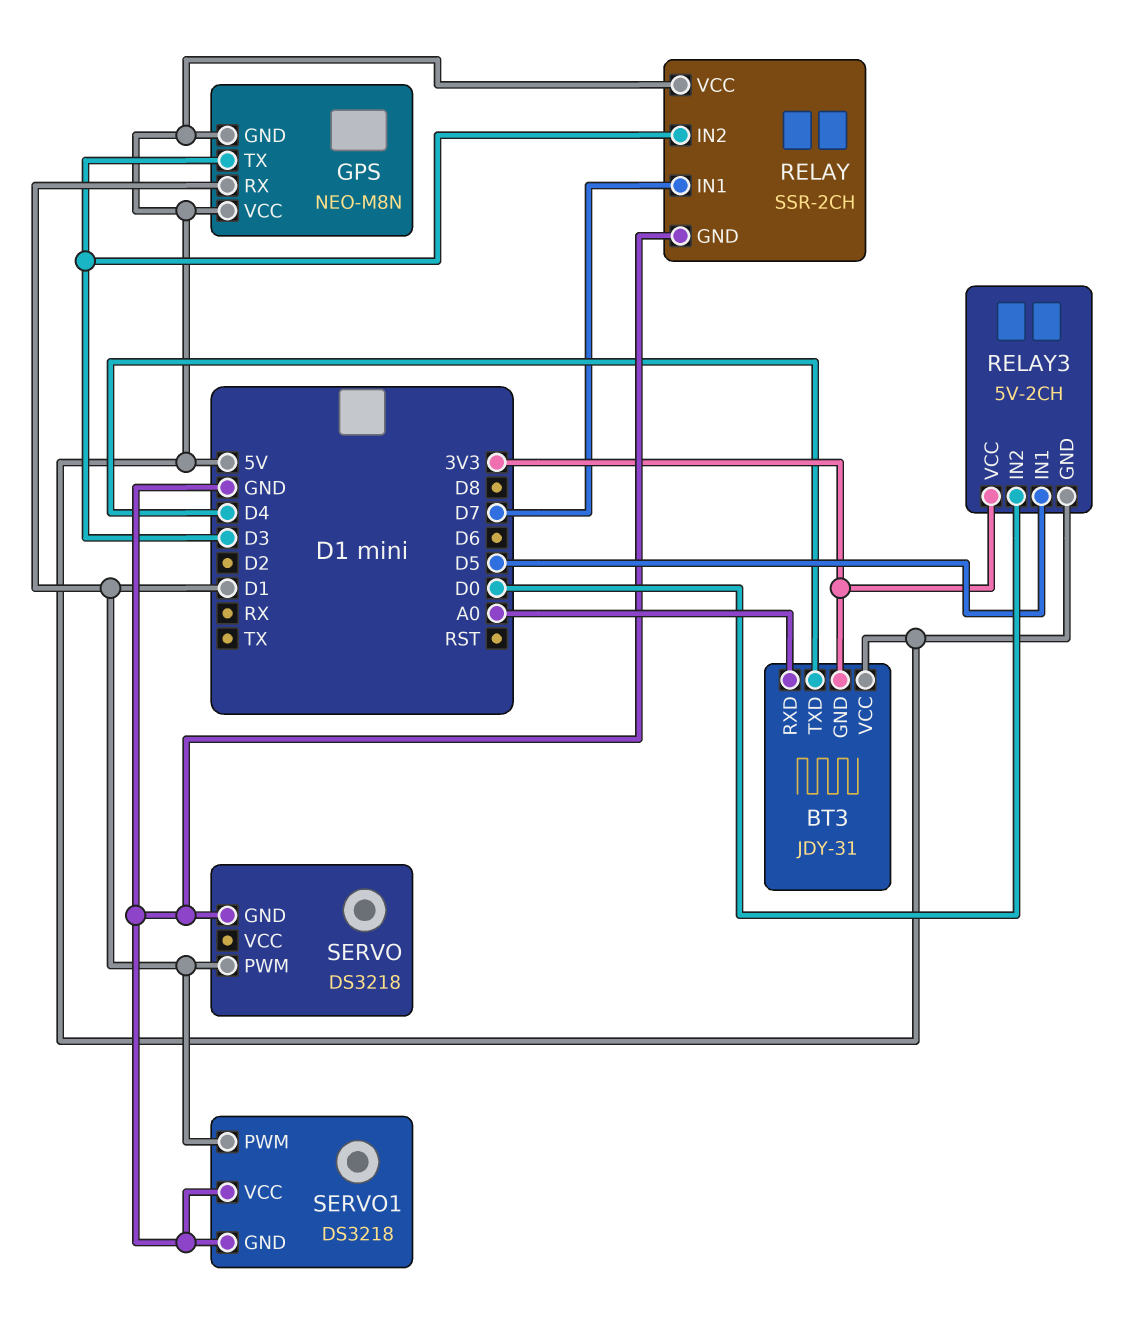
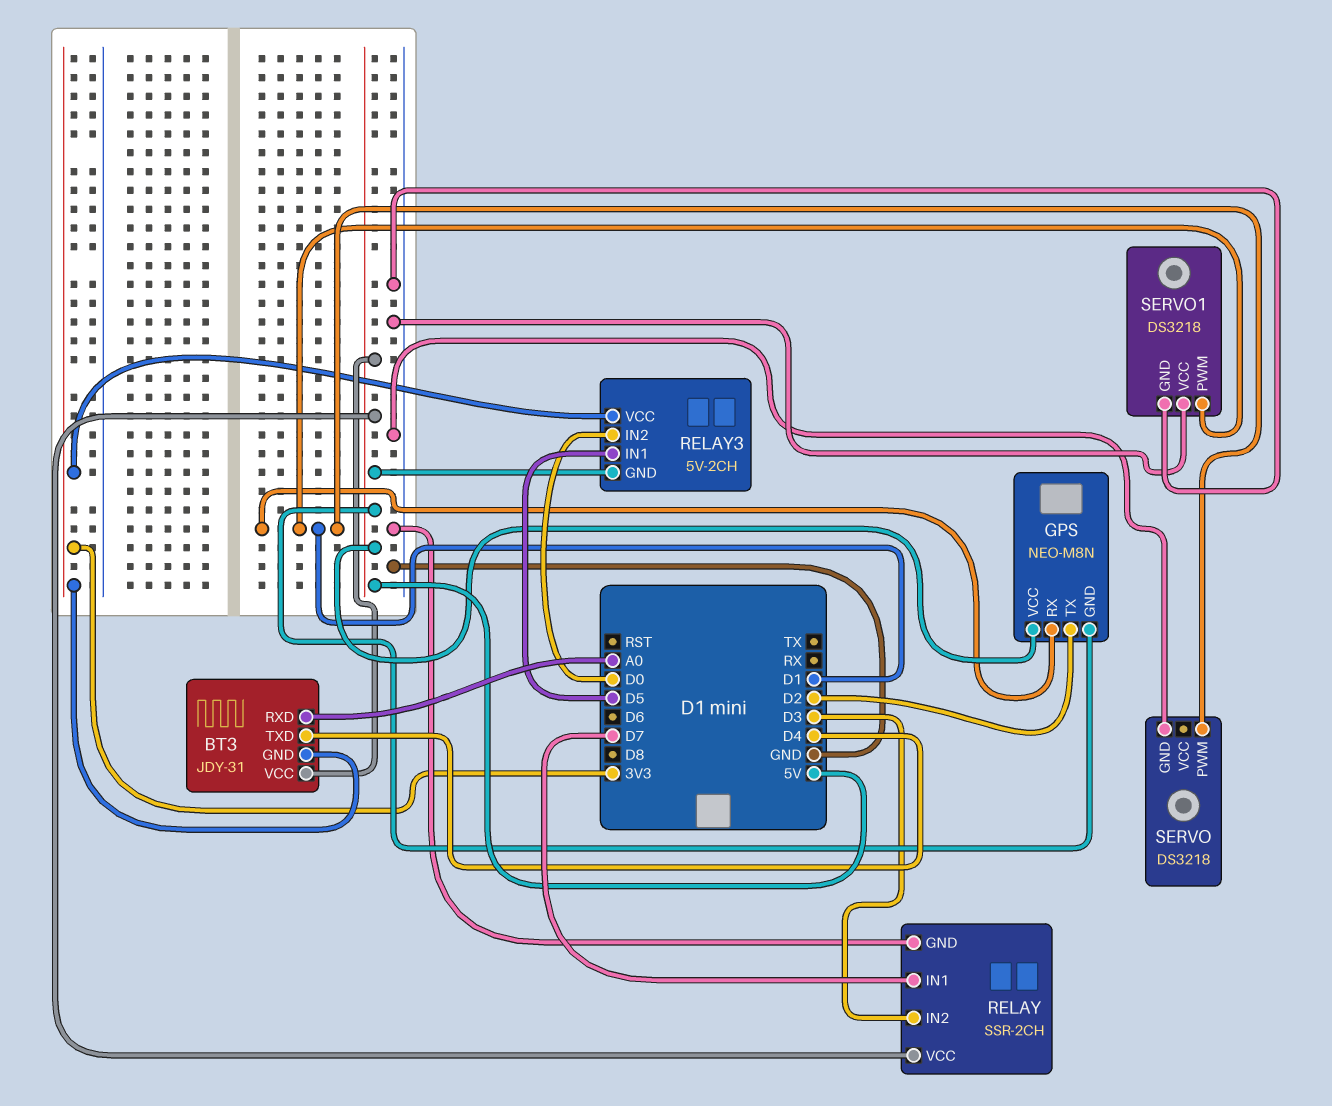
GPS pin TX: D3 -> D2

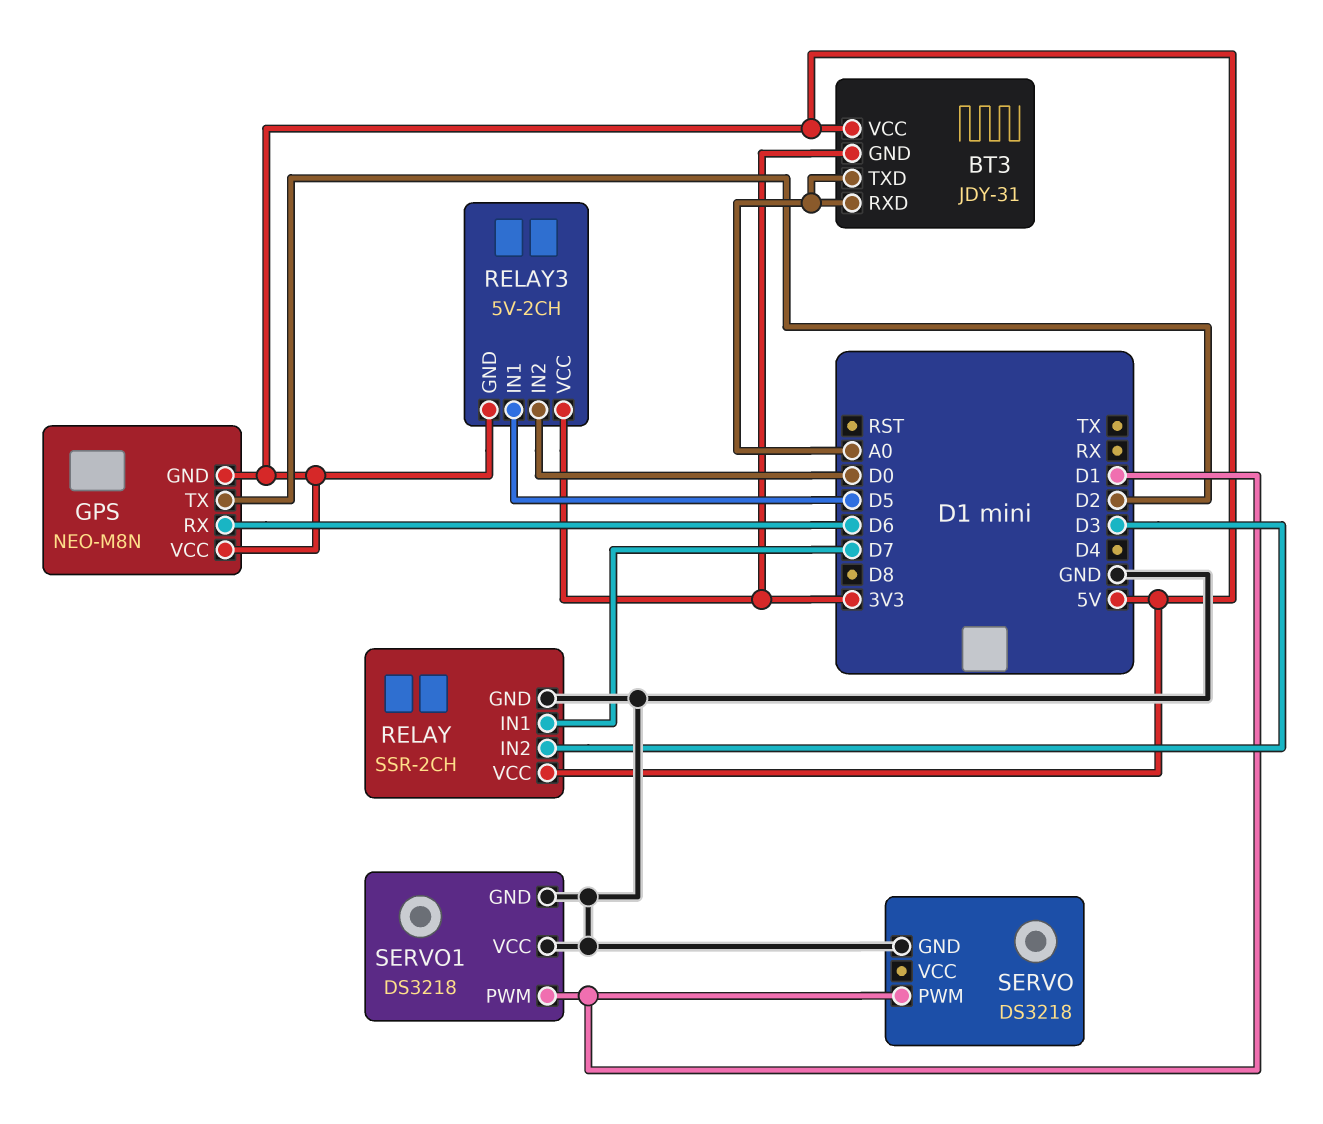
BT3 pin TXD: D4 -> A0
GPS pin RX: D1 -> D6

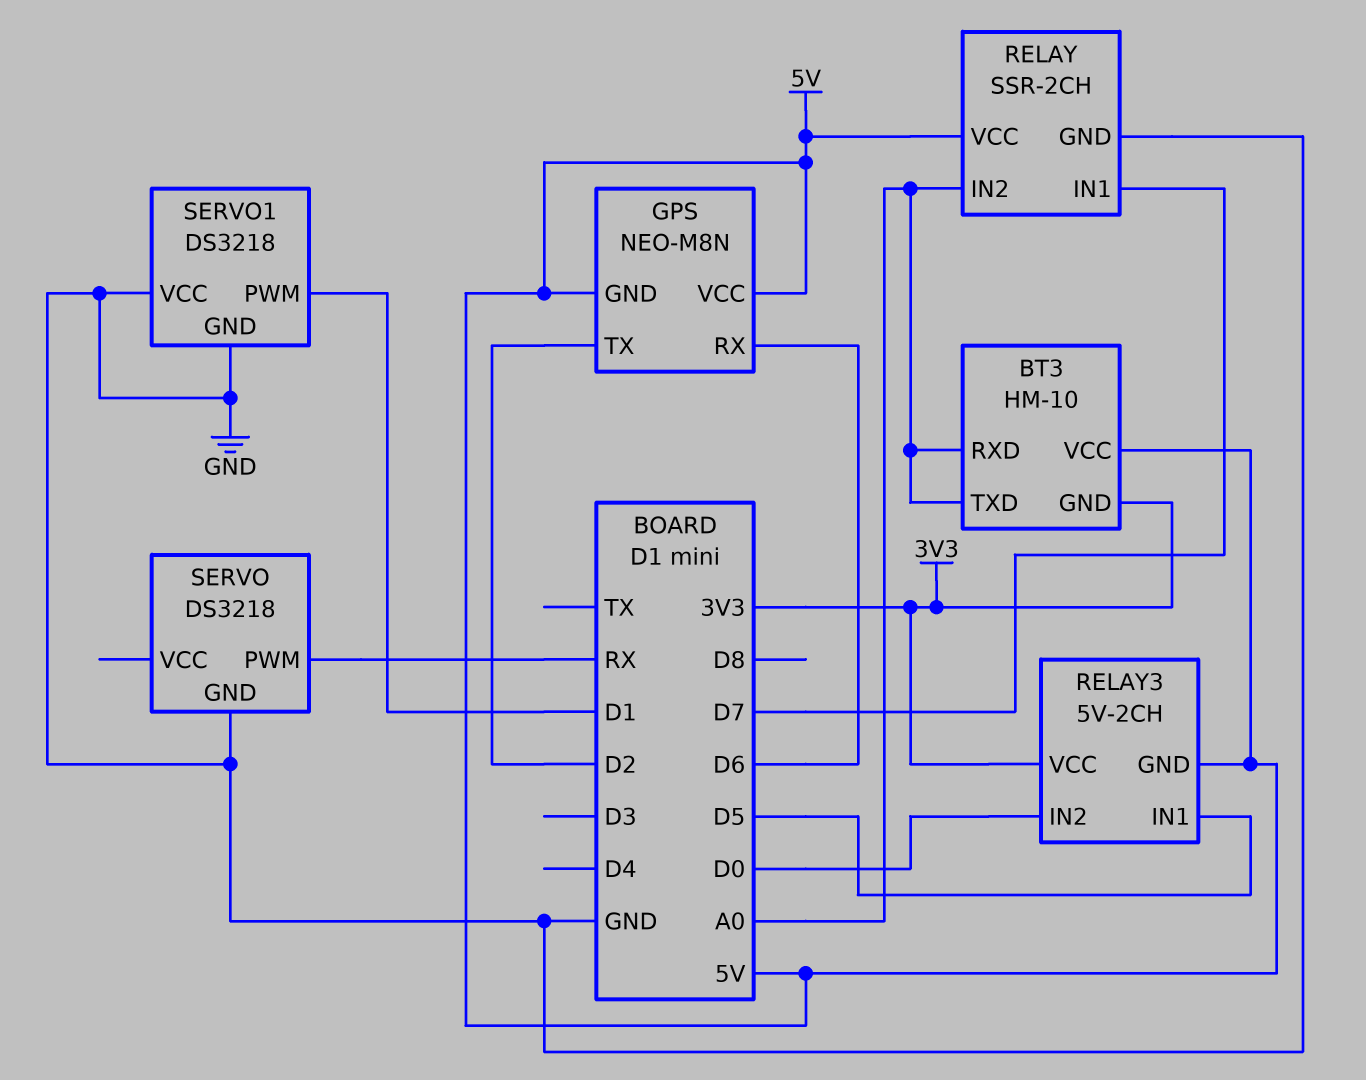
BT3: JDY-31 -> HM-10
RELAY pin IN2: D3 -> A0
SERVO pin PWM: D1 -> RX

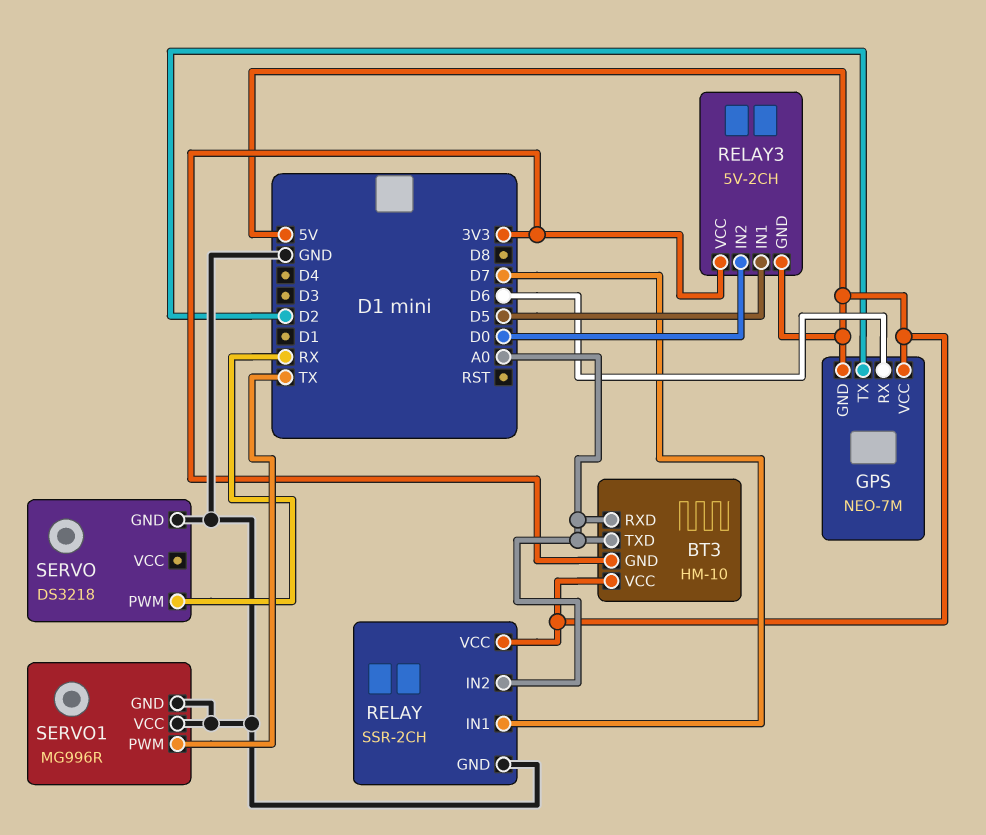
GPS: NEO-M8N -> NEO-7M
SERVO1: DS3218 -> MG996R
SERVO1 pin PWM: D1 -> TX

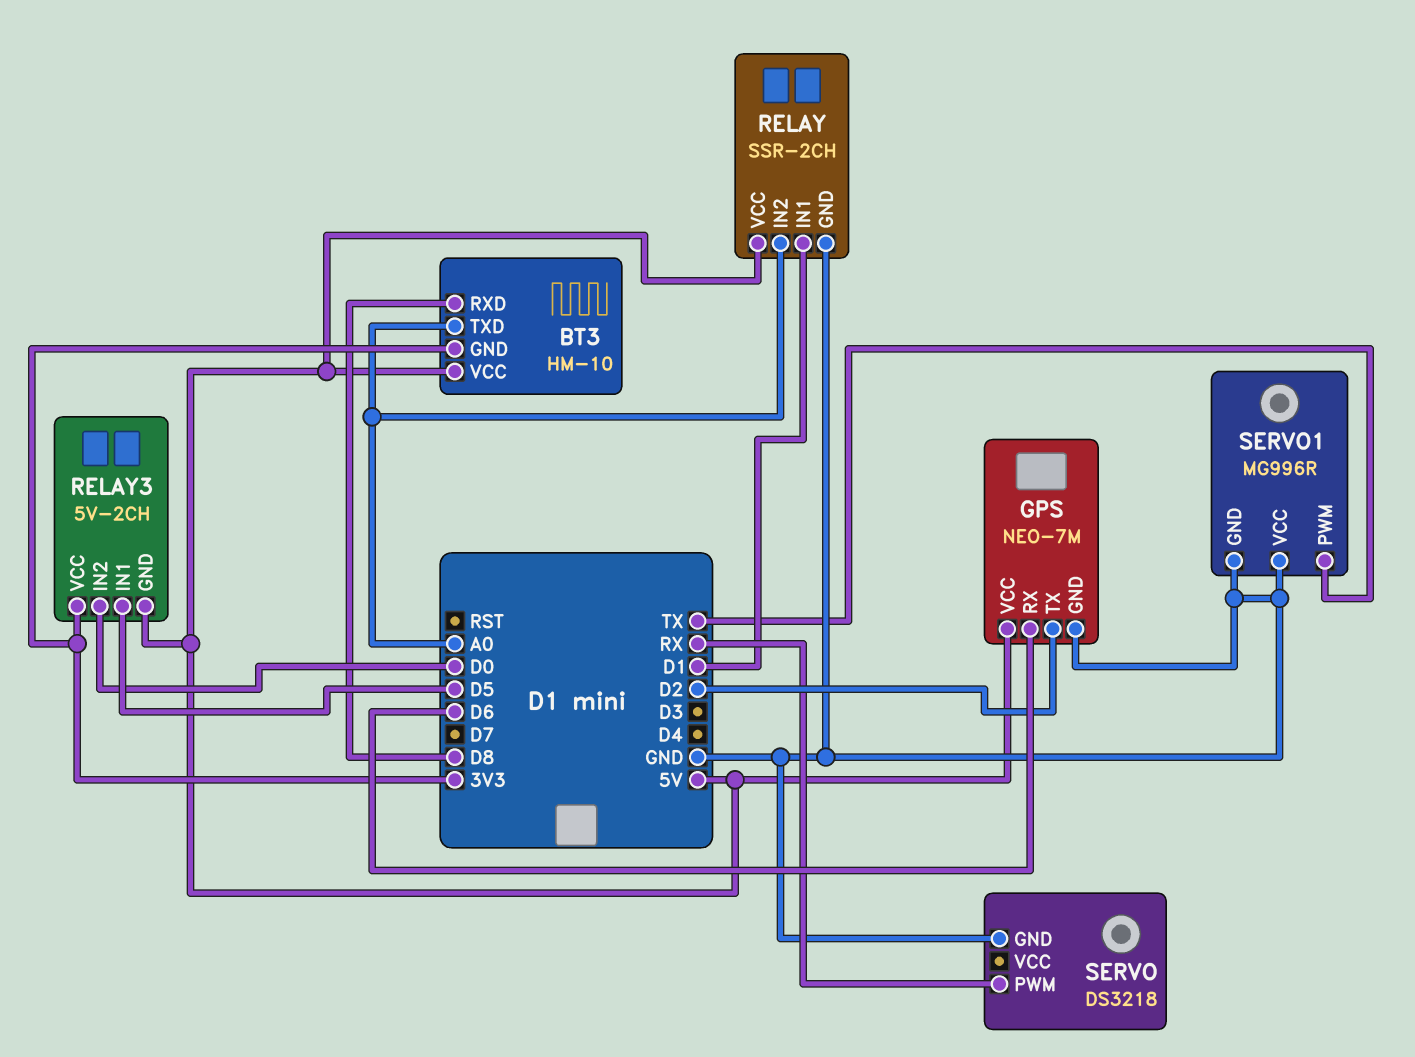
BT3 pin RXD: A0 -> D8
GPS pin GND: 5V -> GND
RELAY pin IN1: D7 -> D1

